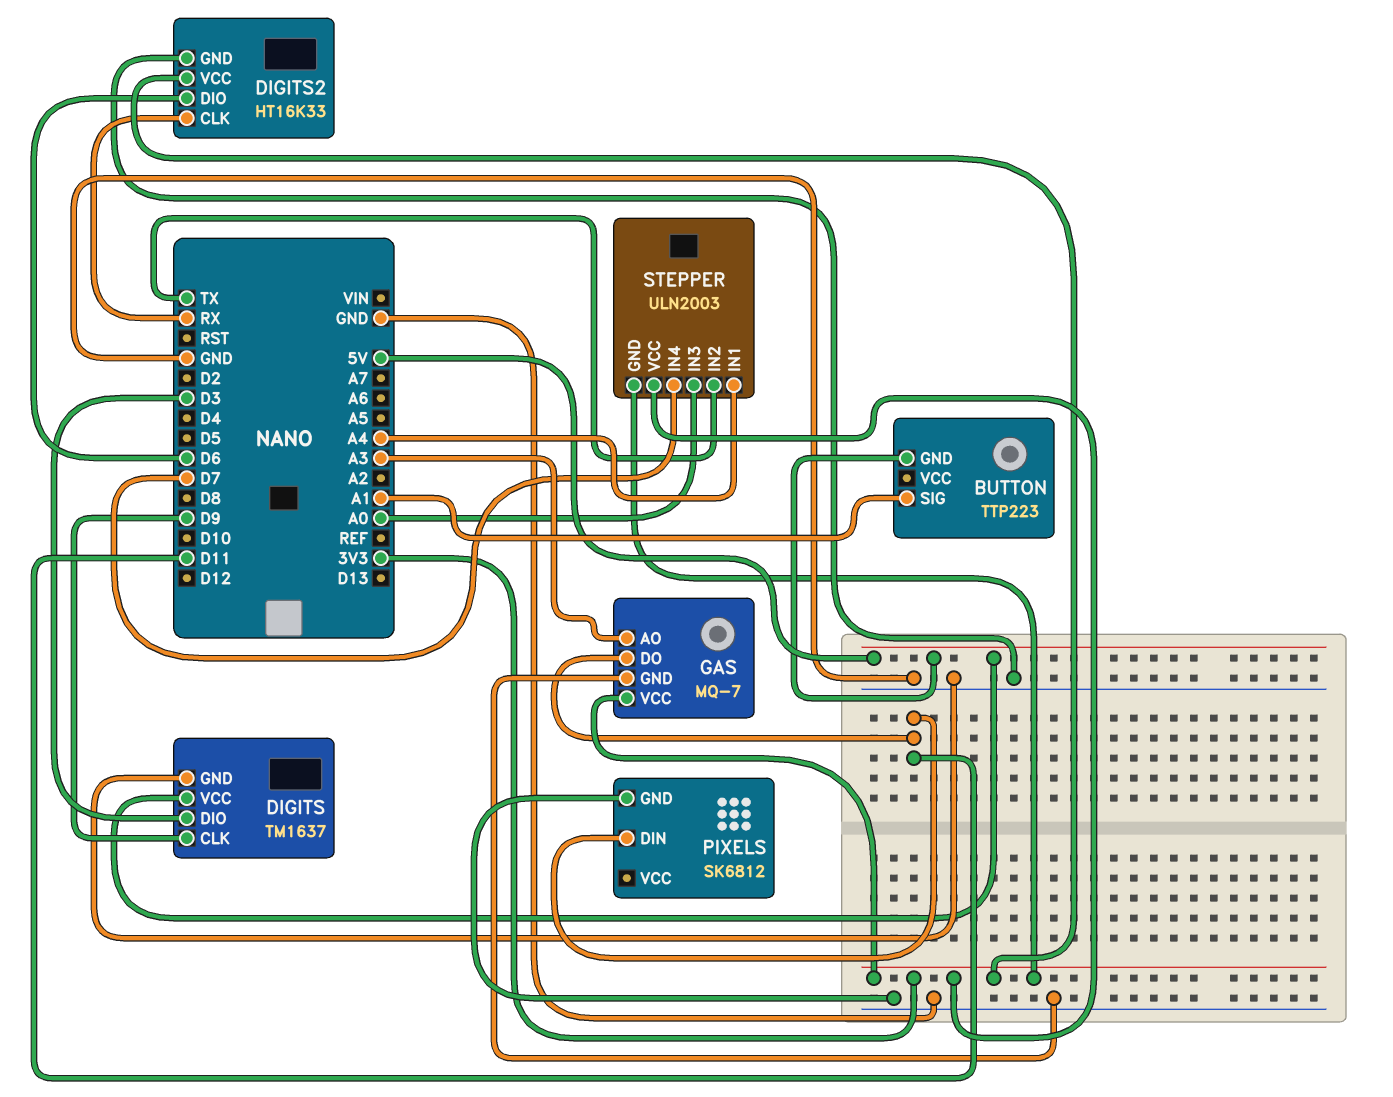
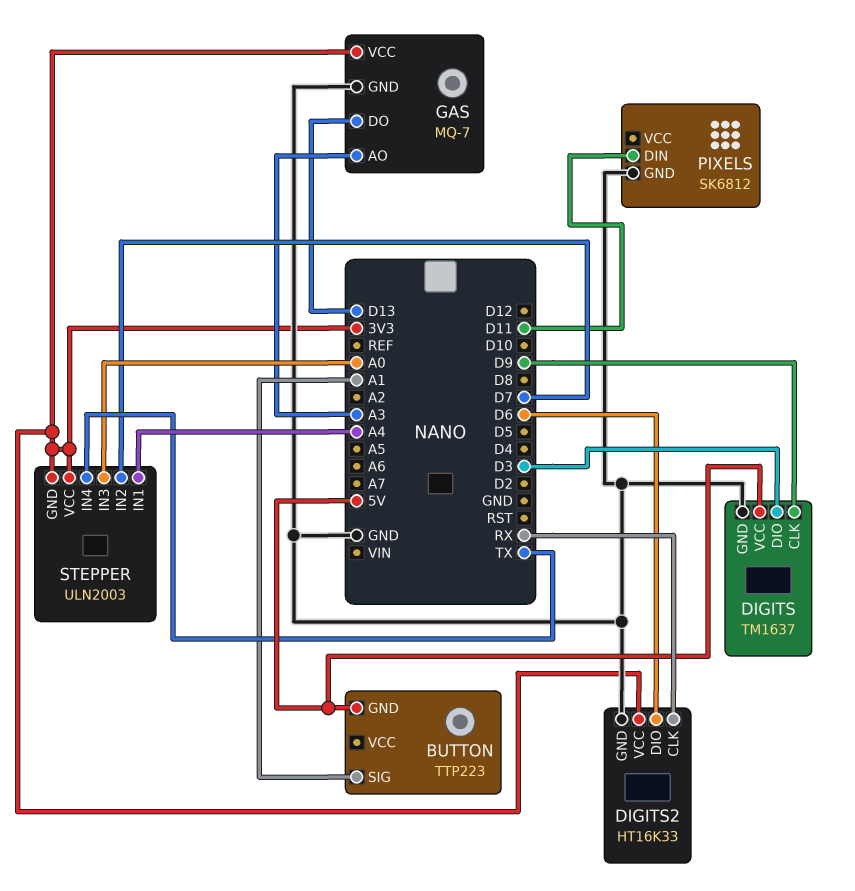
GAS pin DO: D11 -> D13
STEPPER pin IN2: TX -> D7
STEPPER pin IN4: D7 -> TX

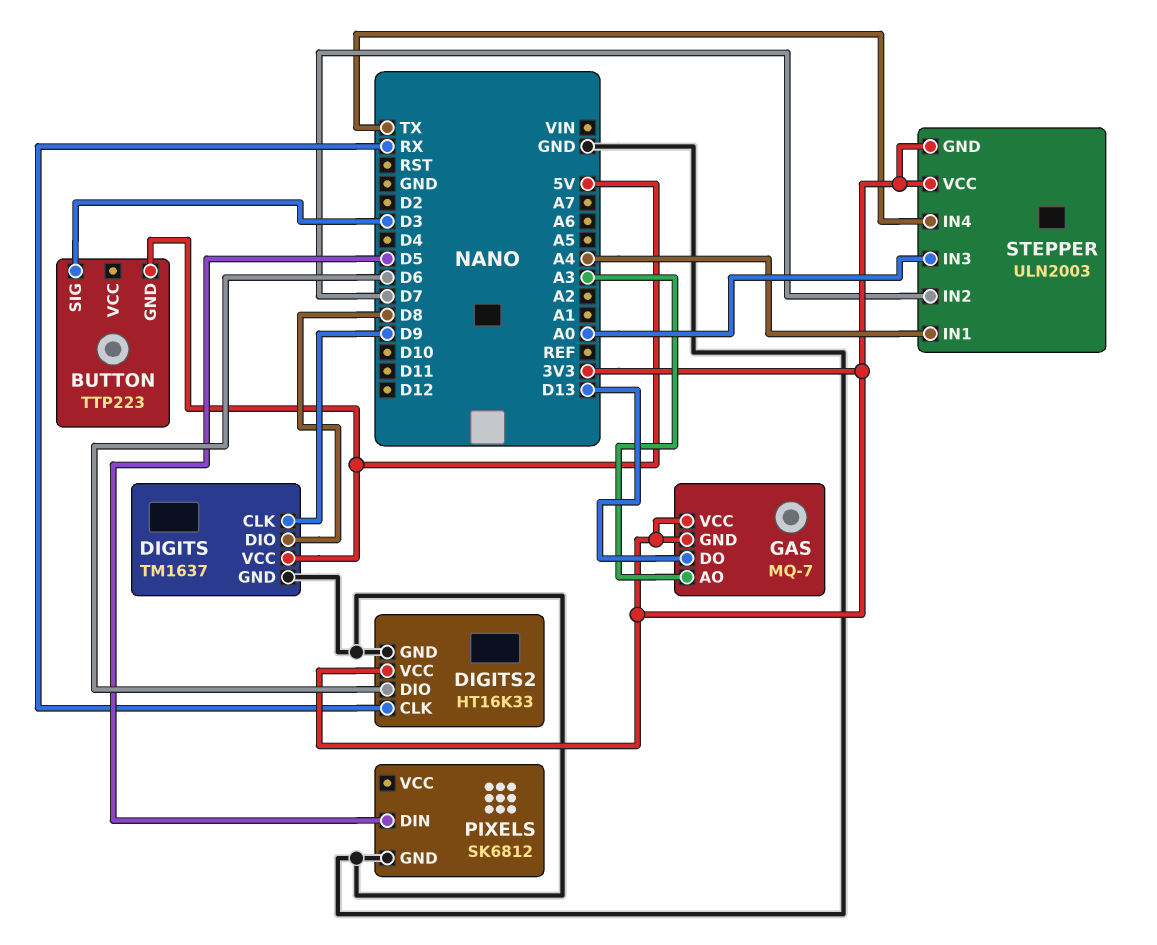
BUTTON pin SIG: A1 -> D3
DIGITS pin DIO: D3 -> D8
GAS pin GND: GND -> 3V3
PIXELS pin DIN: D11 -> D5

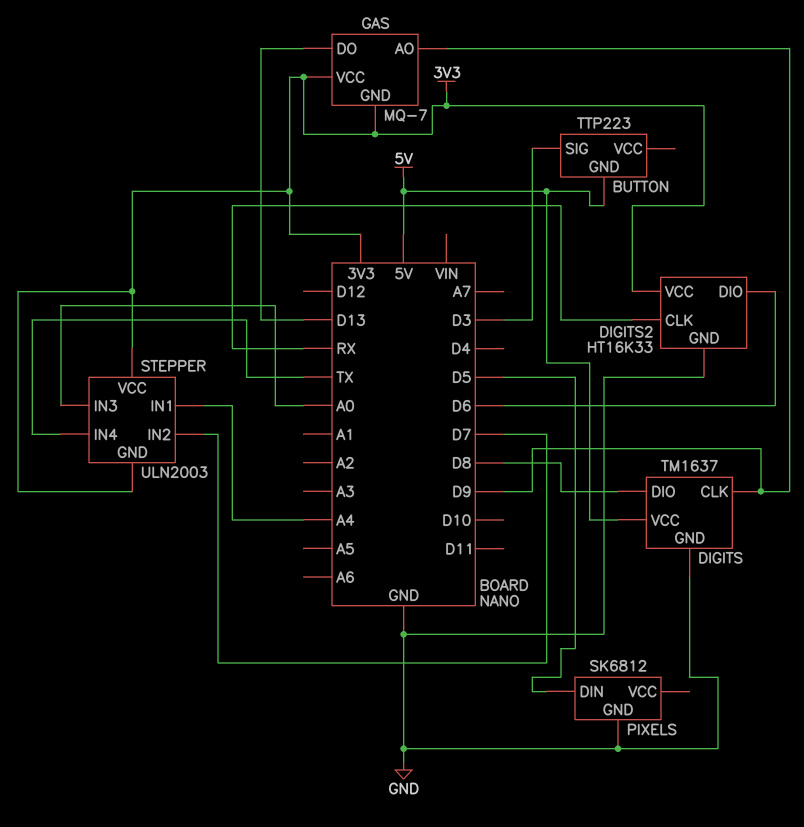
GAS pin AO: A3 -> D9

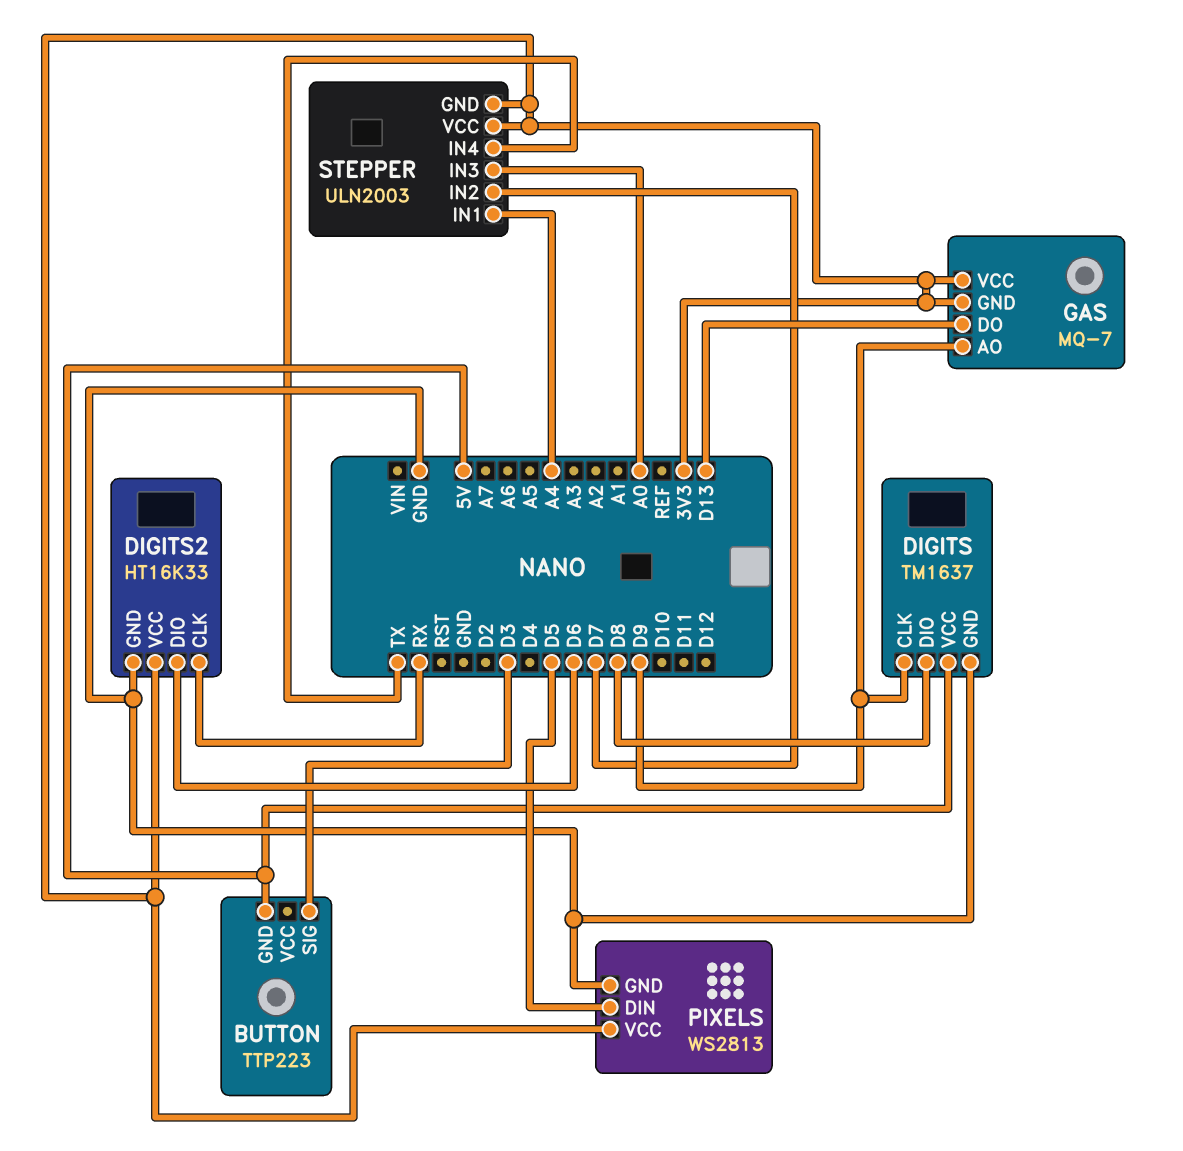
PIXELS: SK6812 -> WS2813
PIXELS pin VCC: none -> 3V3

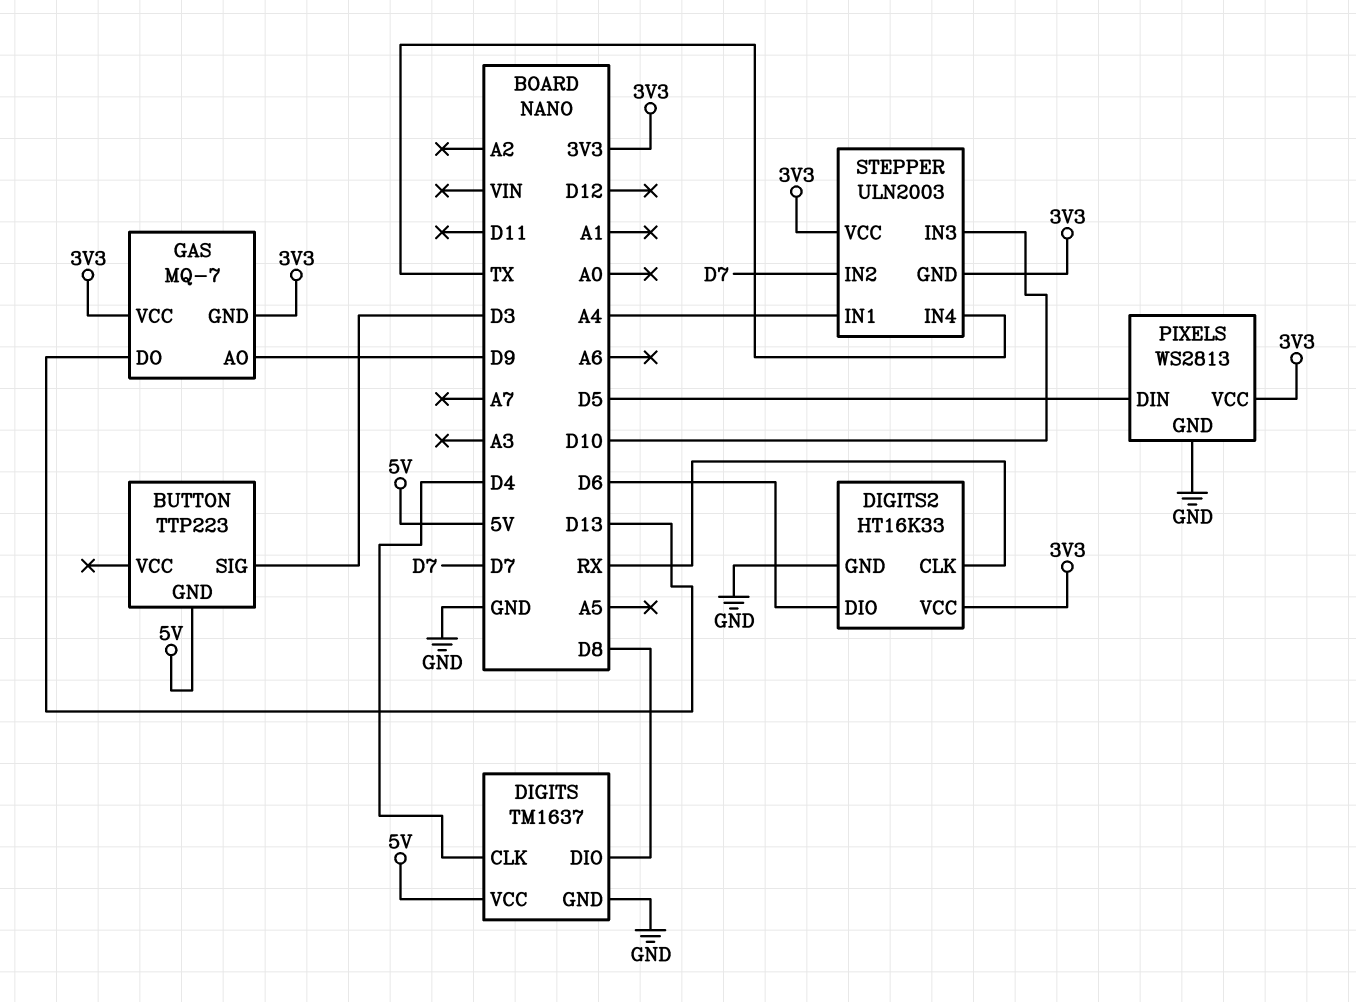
DIGITS pin CLK: D9 -> D4
STEPPER pin IN3: A0 -> D10

